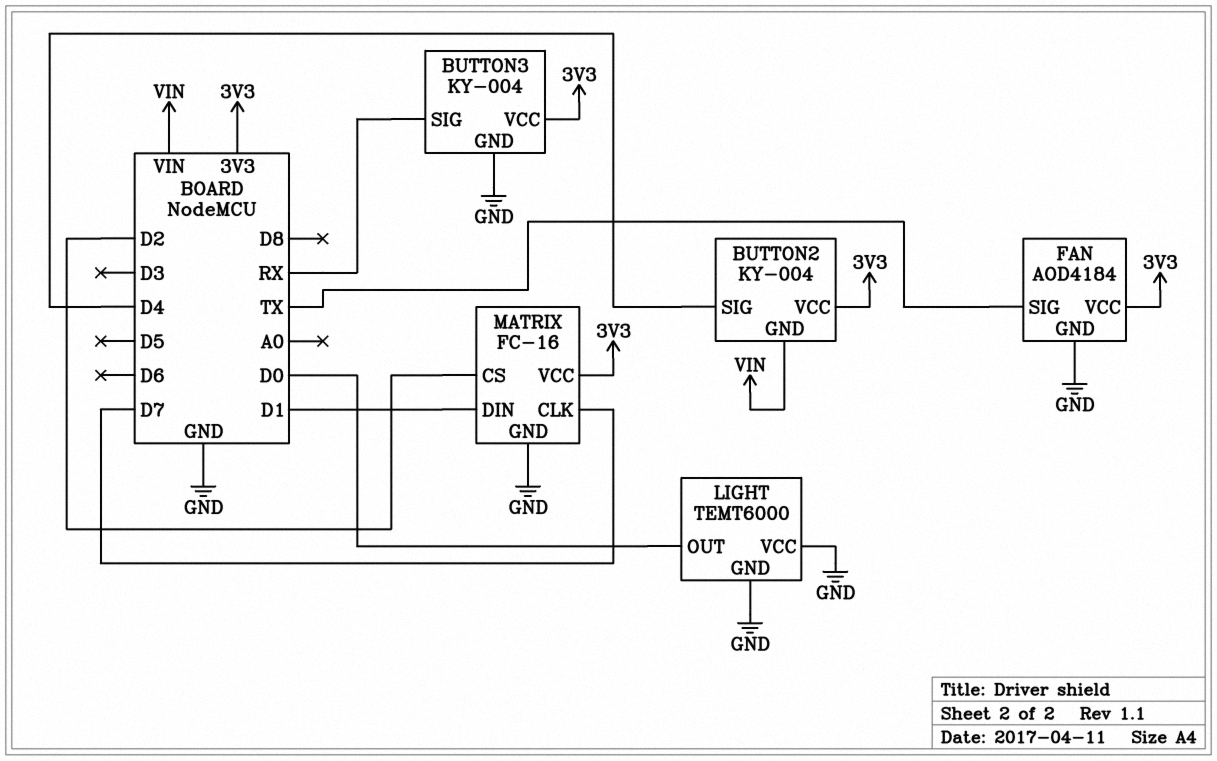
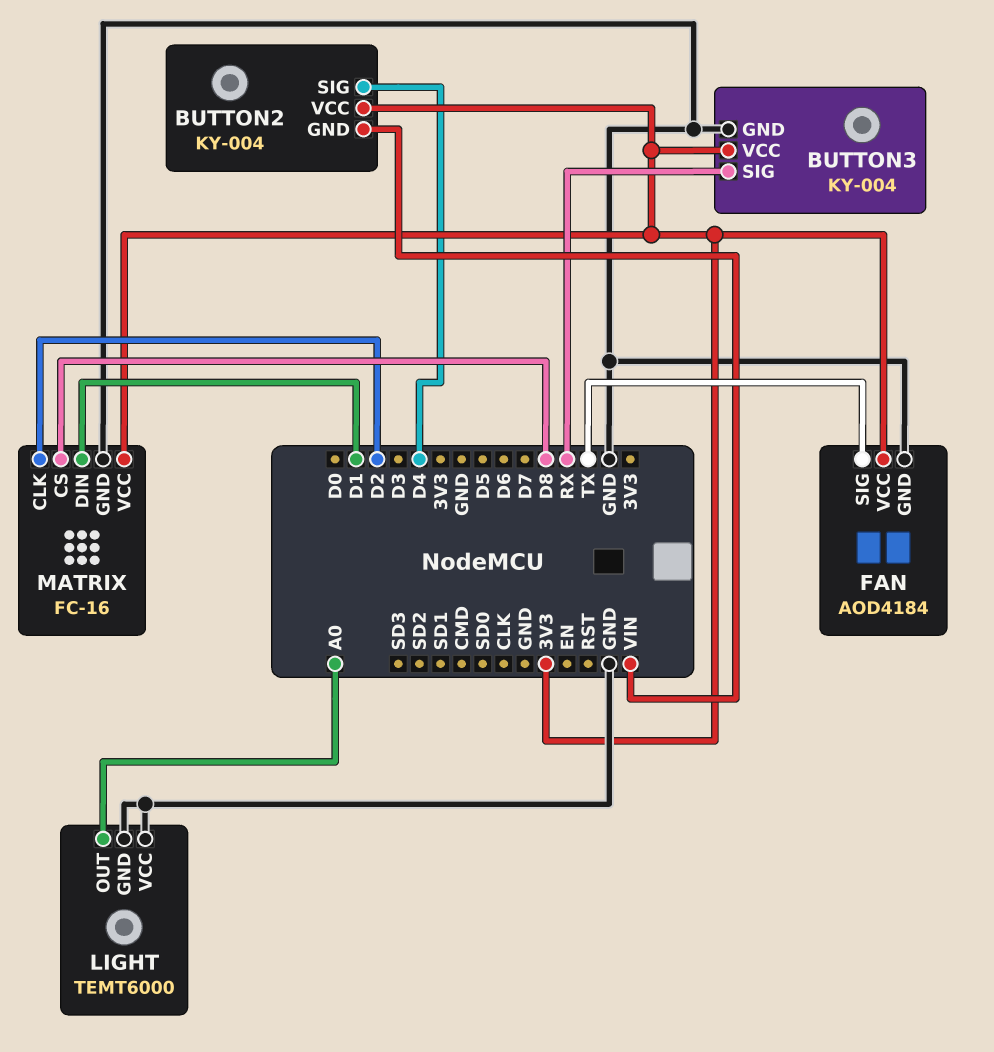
LIGHT pin OUT: D0 -> A0
MATRIX pin CLK: D7 -> D2
MATRIX pin CS: D2 -> D8

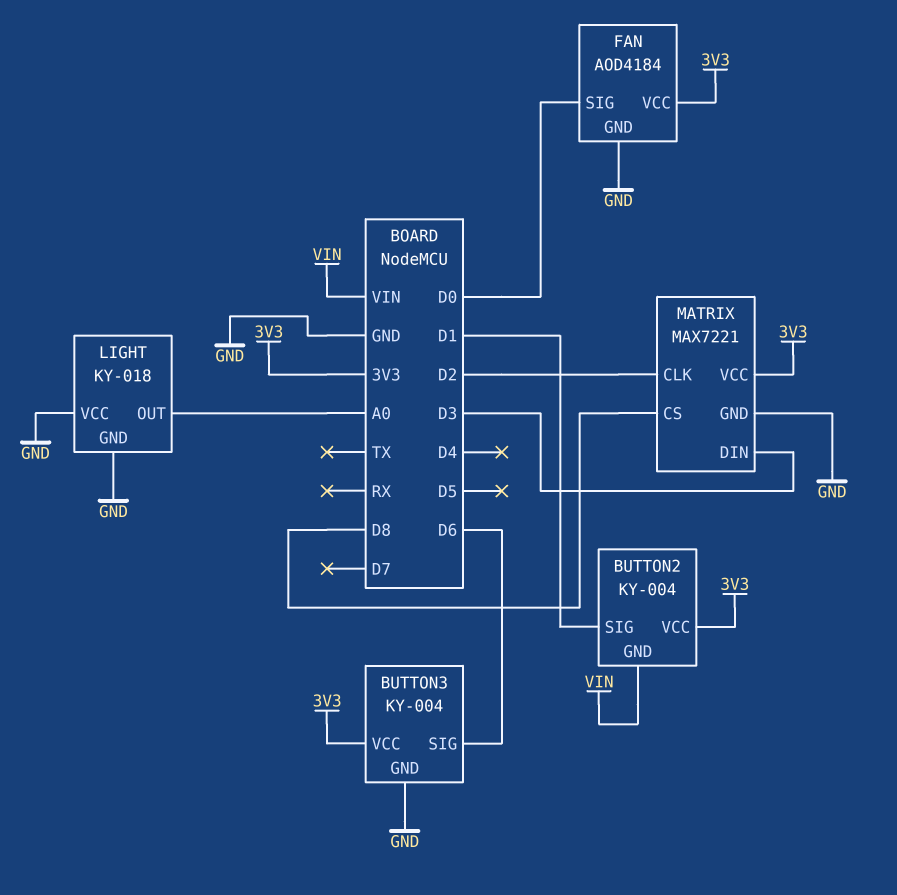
BUTTON2 pin SIG: D4 -> D1
BUTTON3 pin SIG: RX -> D6
FAN pin SIG: TX -> D0
LIGHT: TEMT6000 -> KY-018
MATRIX: FC-16 -> MAX7221
MATRIX pin DIN: D1 -> D3

